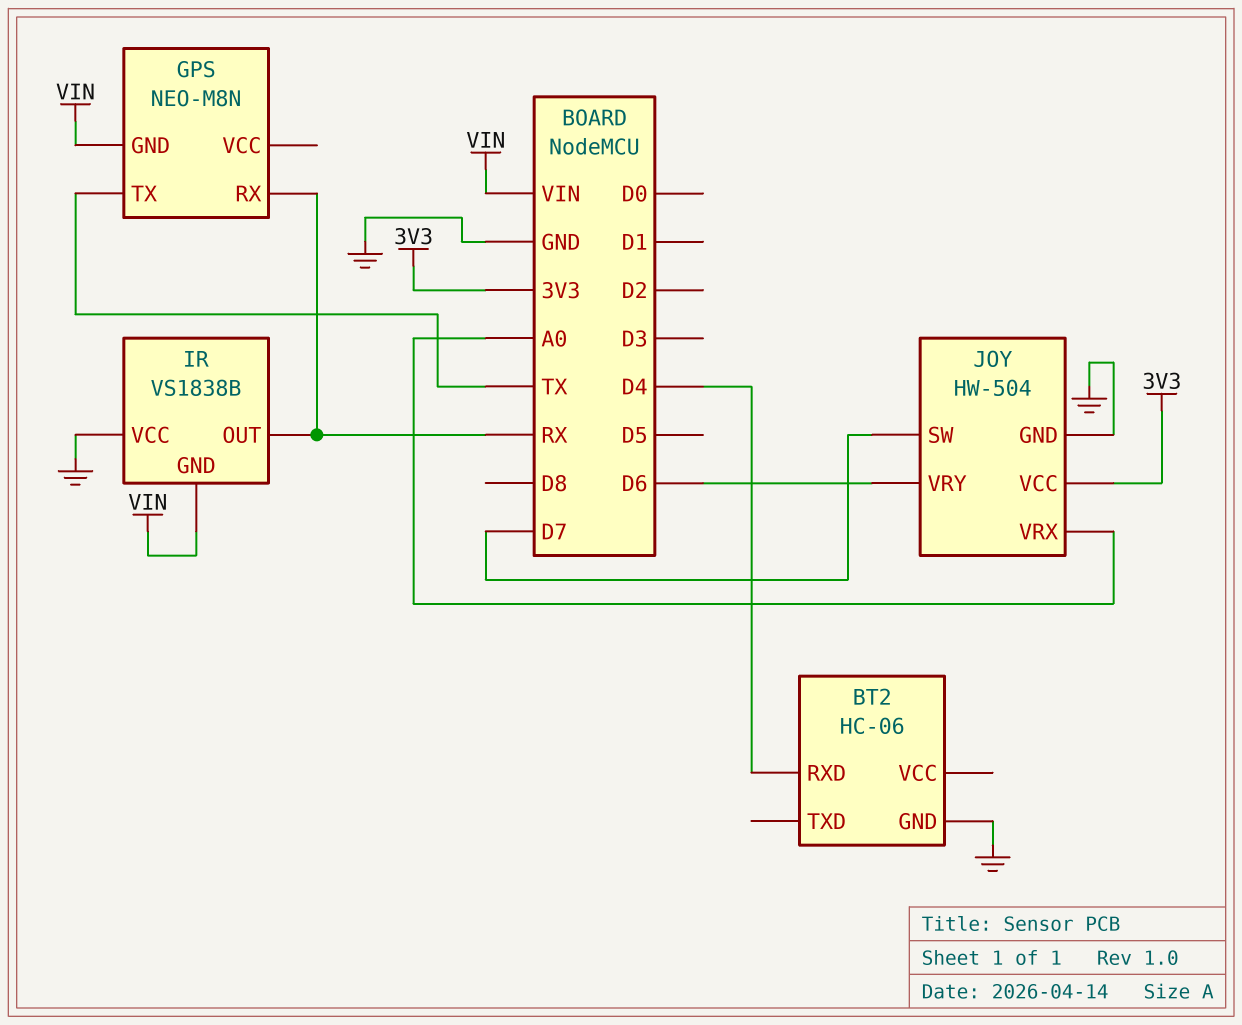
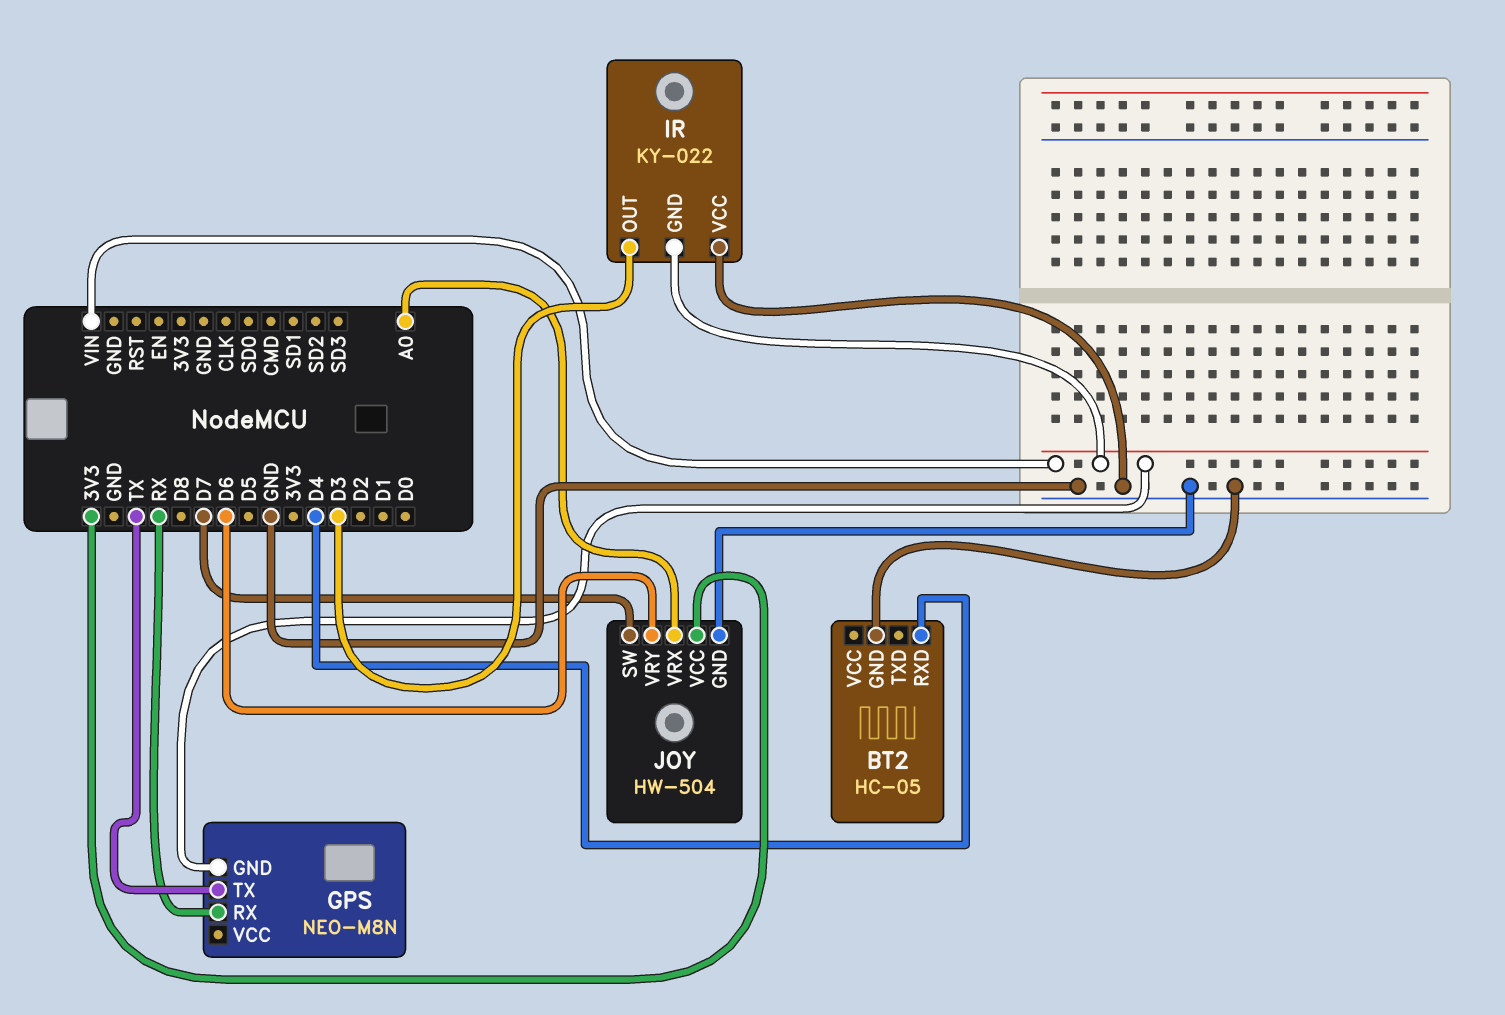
BT2: HC-06 -> HC-05
IR: VS1838B -> KY-022
IR pin OUT: RX -> D3

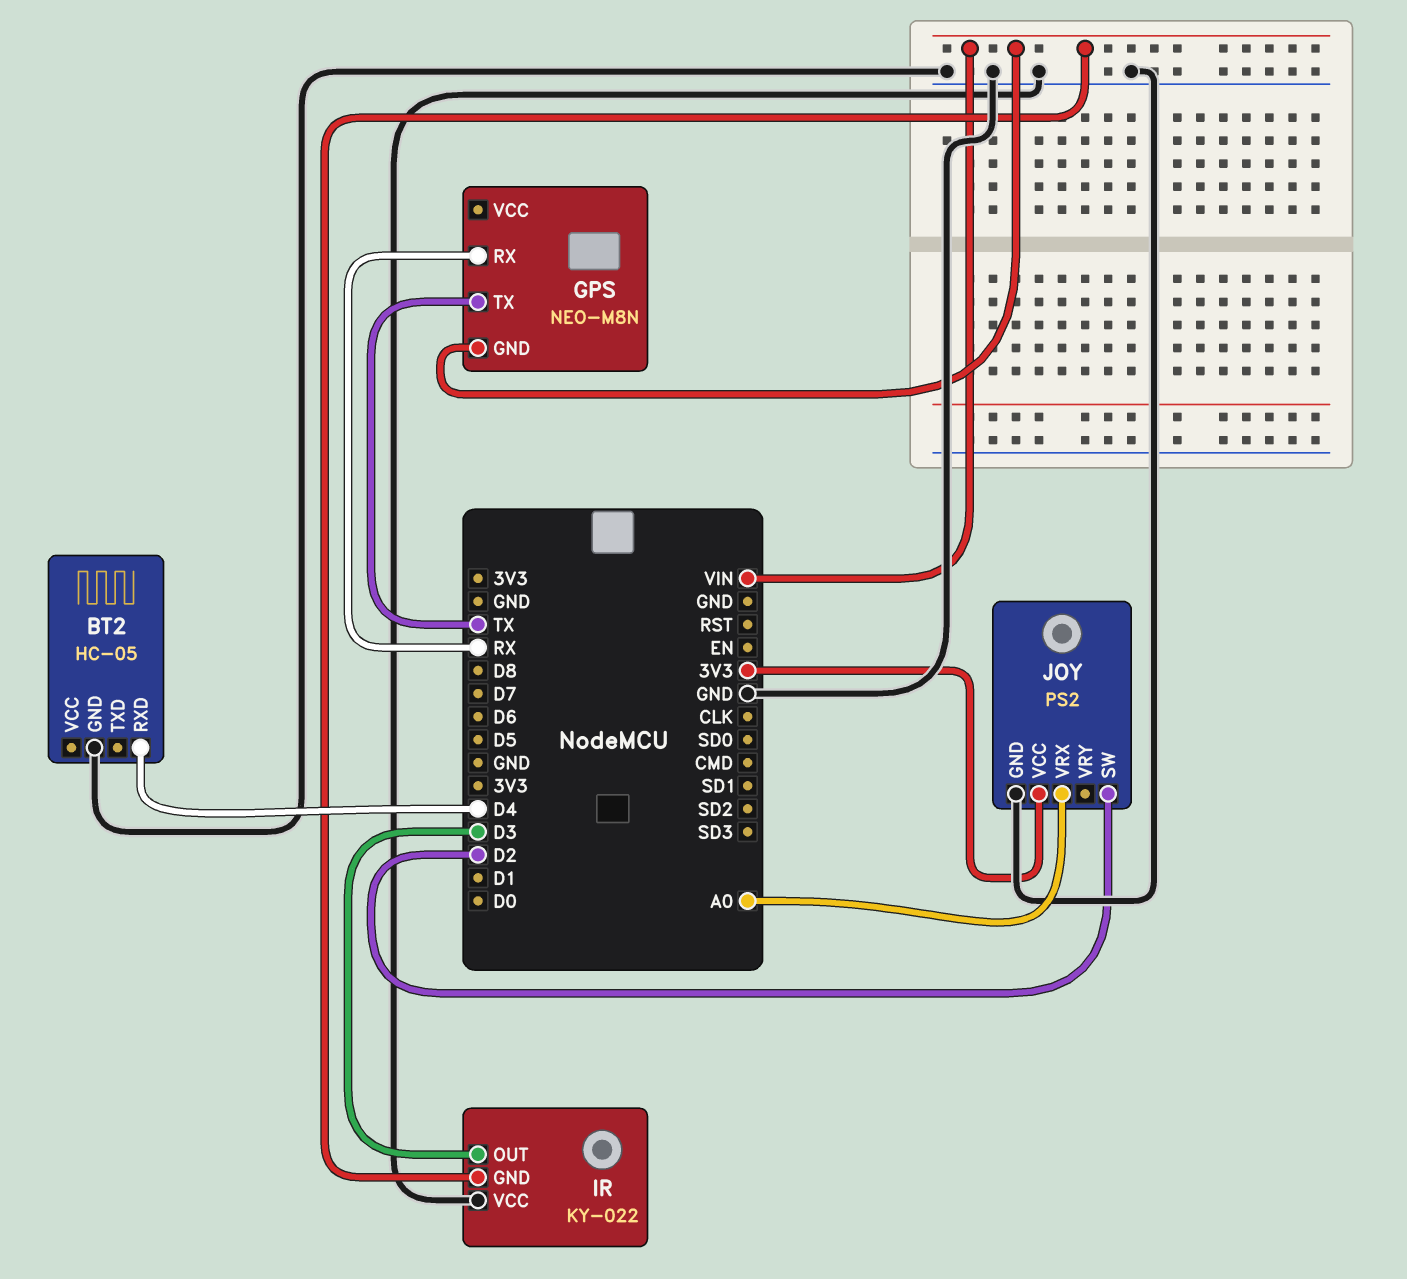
JOY: HW-504 -> PS2
JOY pin SW: D7 -> D2
JOY pin VRY: D6 -> none

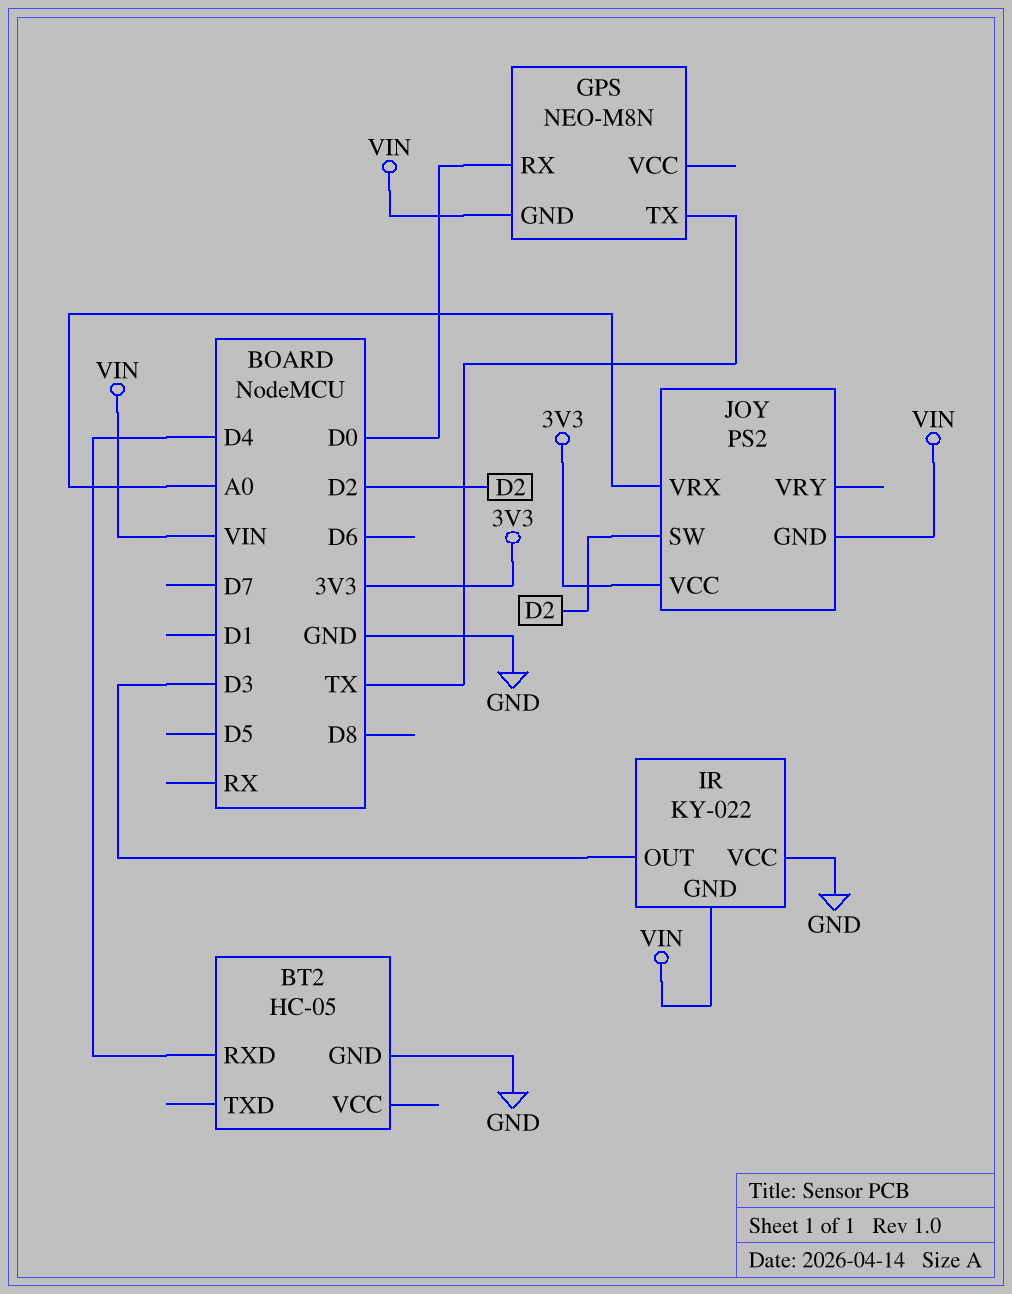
GPS pin RX: RX -> D0
JOY pin GND: GND -> VIN

